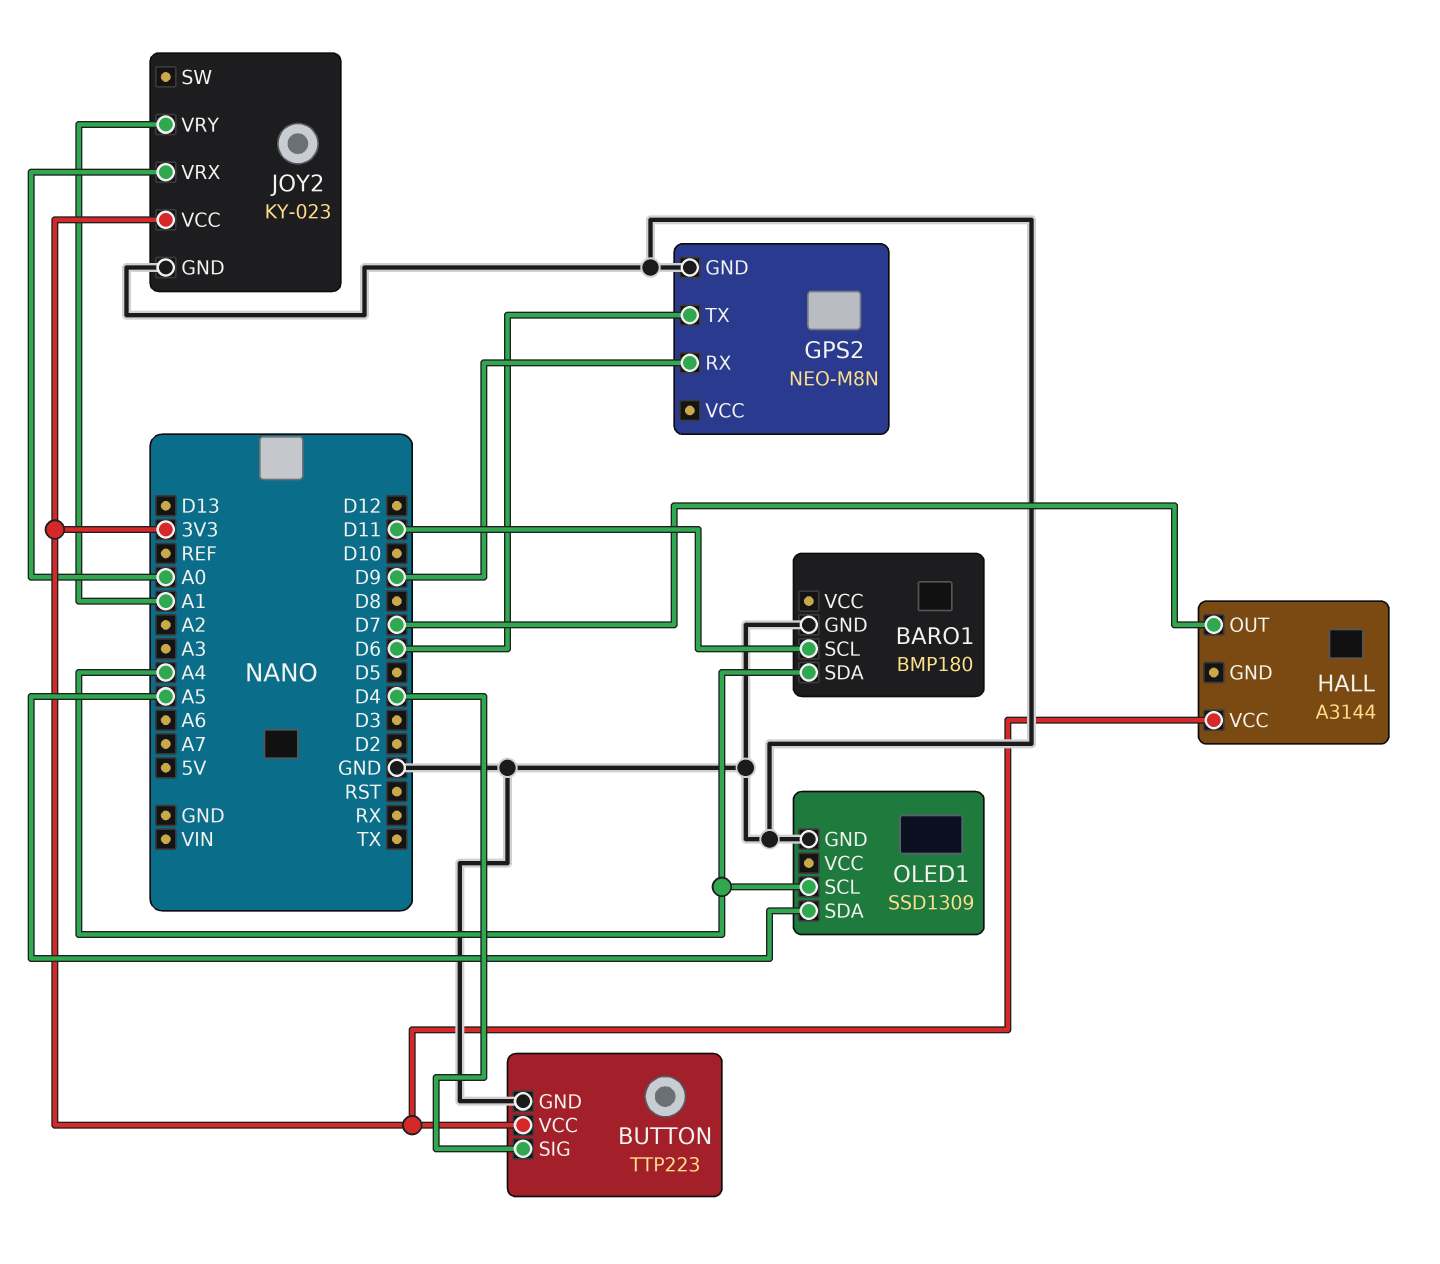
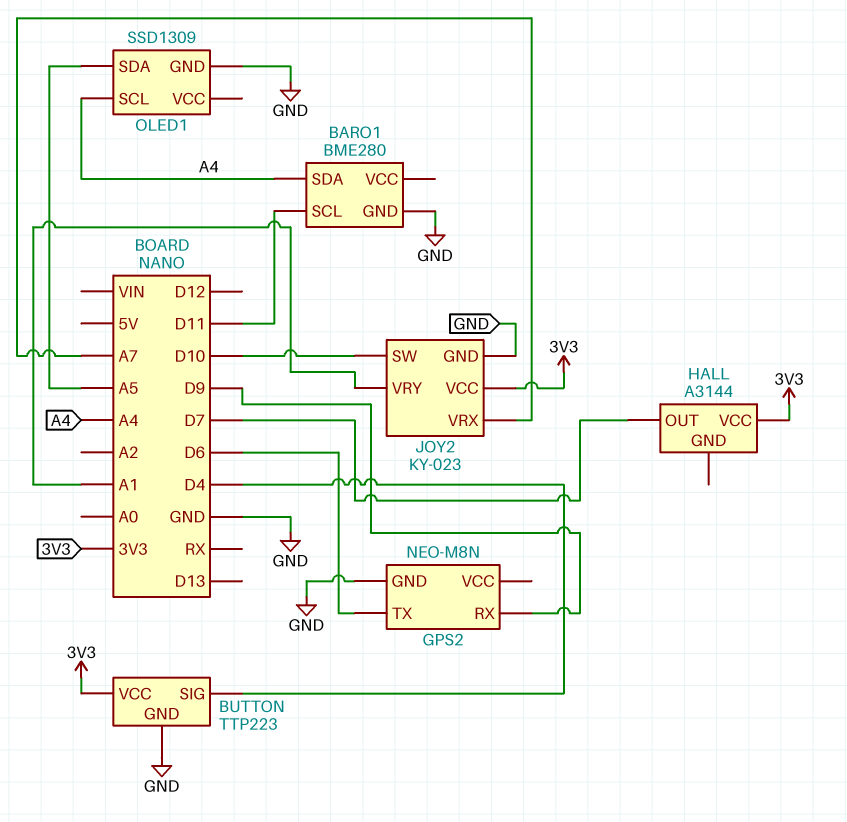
BARO1: BMP180 -> BME280
JOY2 pin SW: none -> D10
JOY2 pin VRX: A0 -> A7

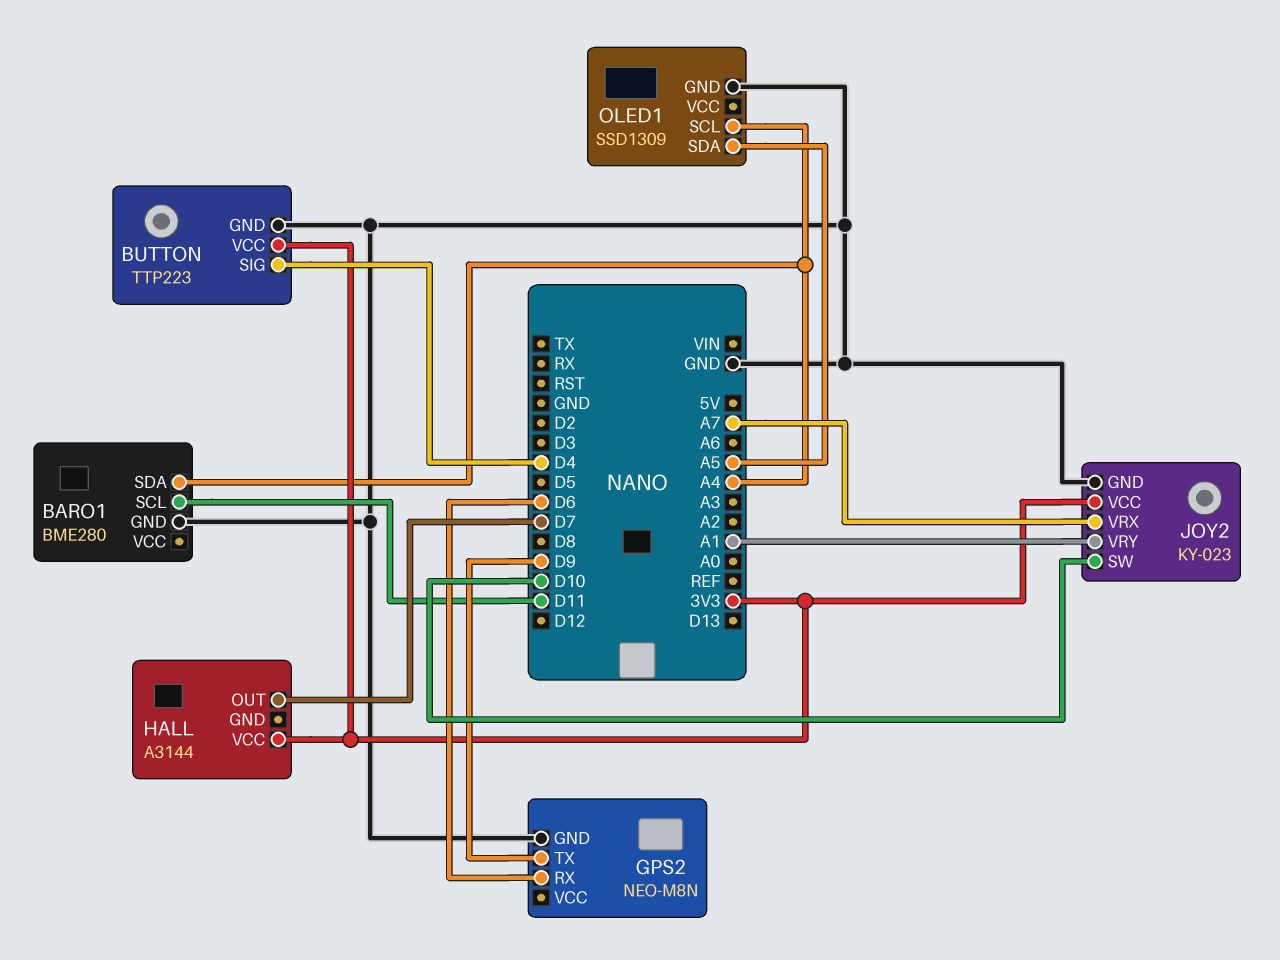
GPS2 pin RX: D9 -> D6
GPS2 pin TX: D6 -> D9

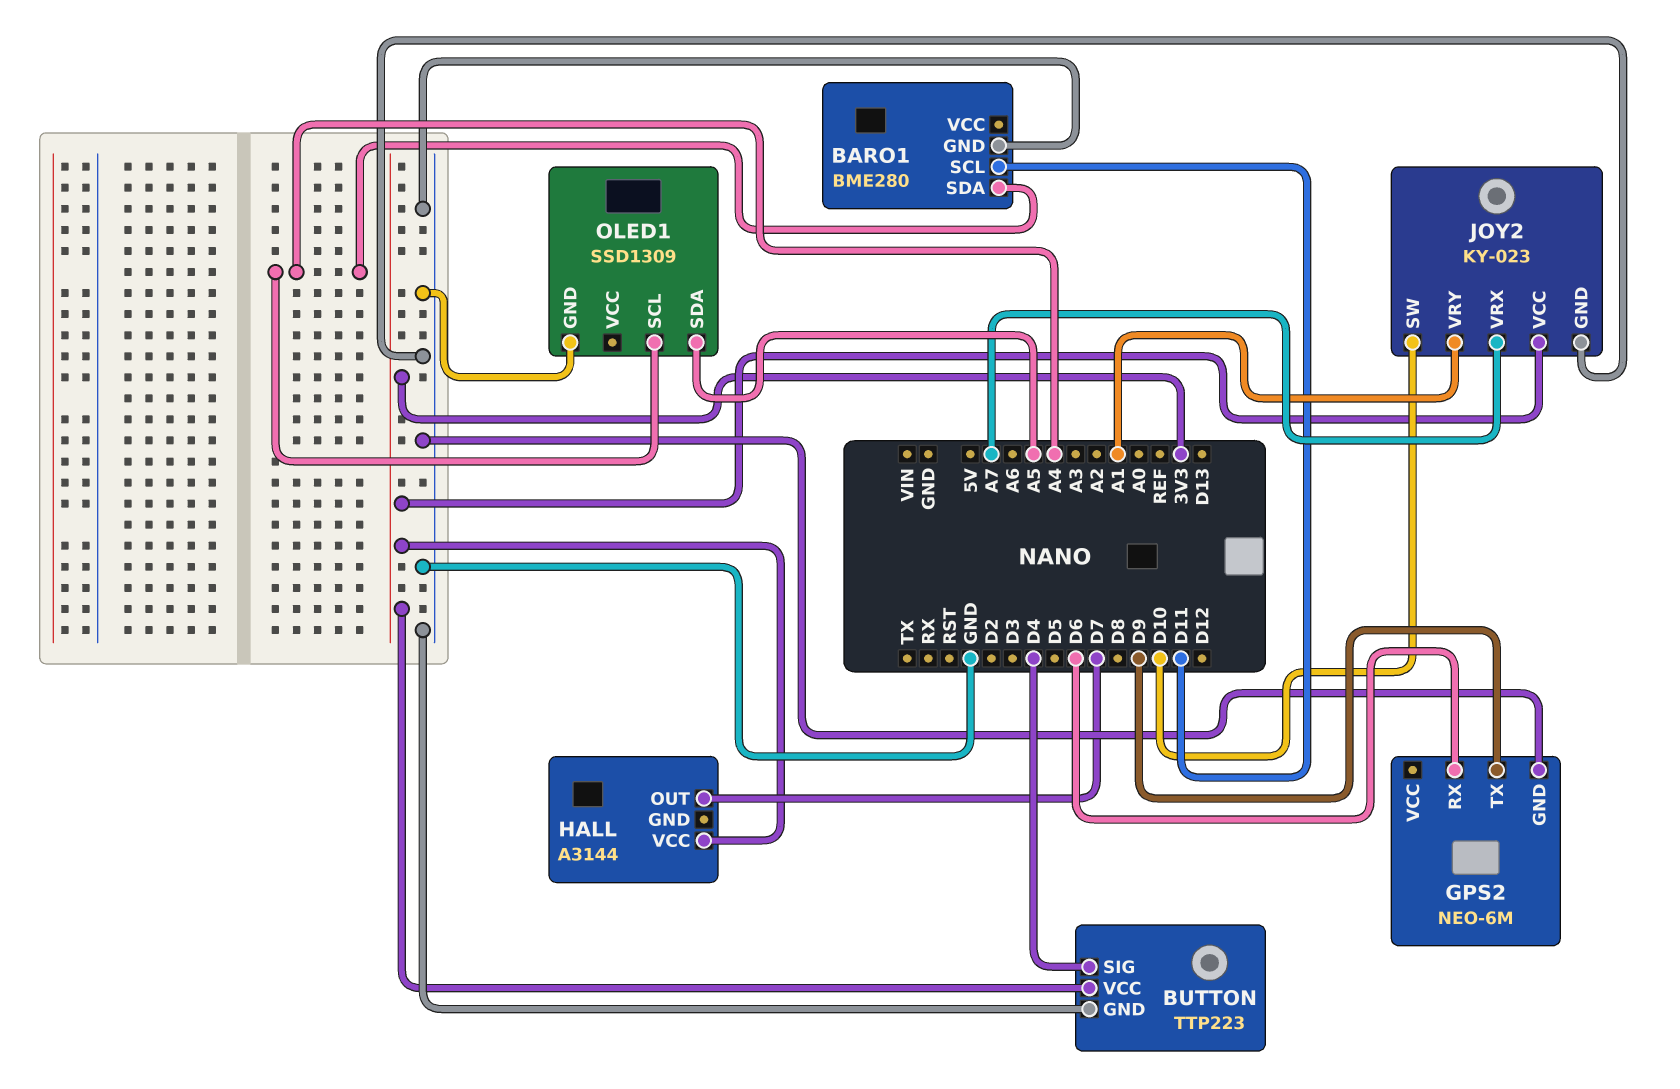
GPS2: NEO-M8N -> NEO-6M

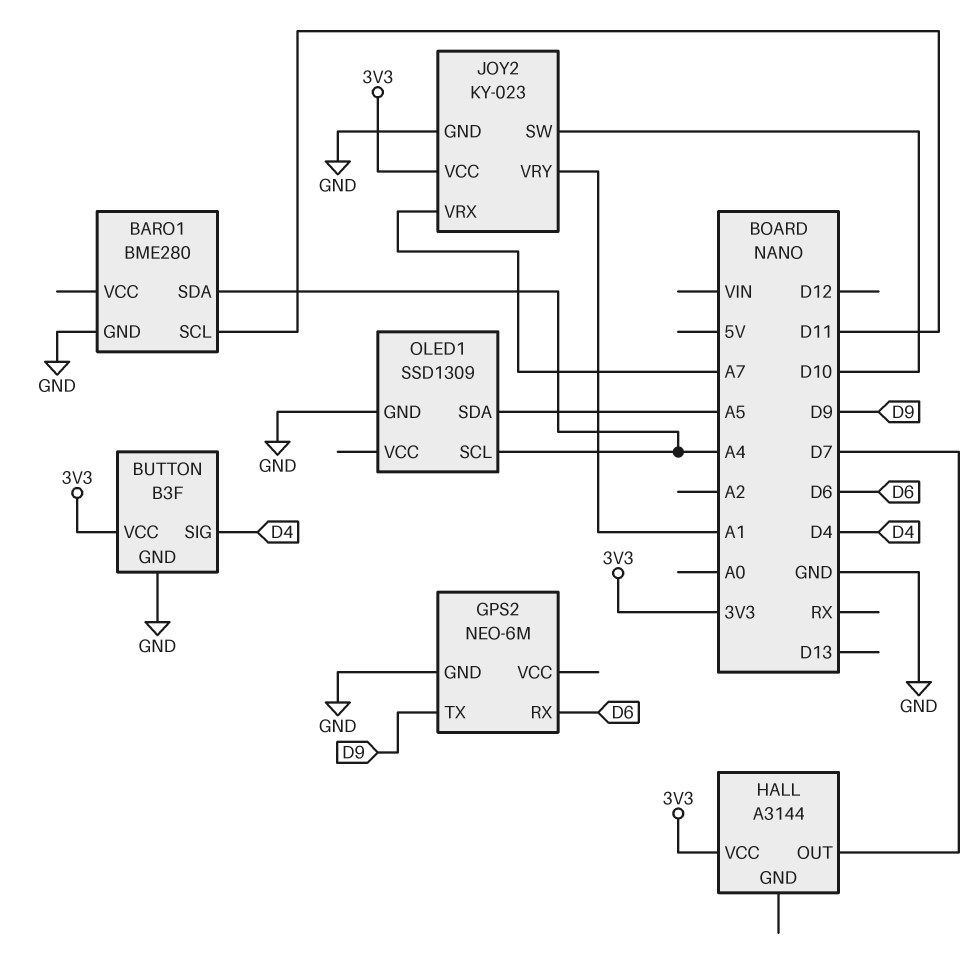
BUTTON: TTP223 -> B3F

